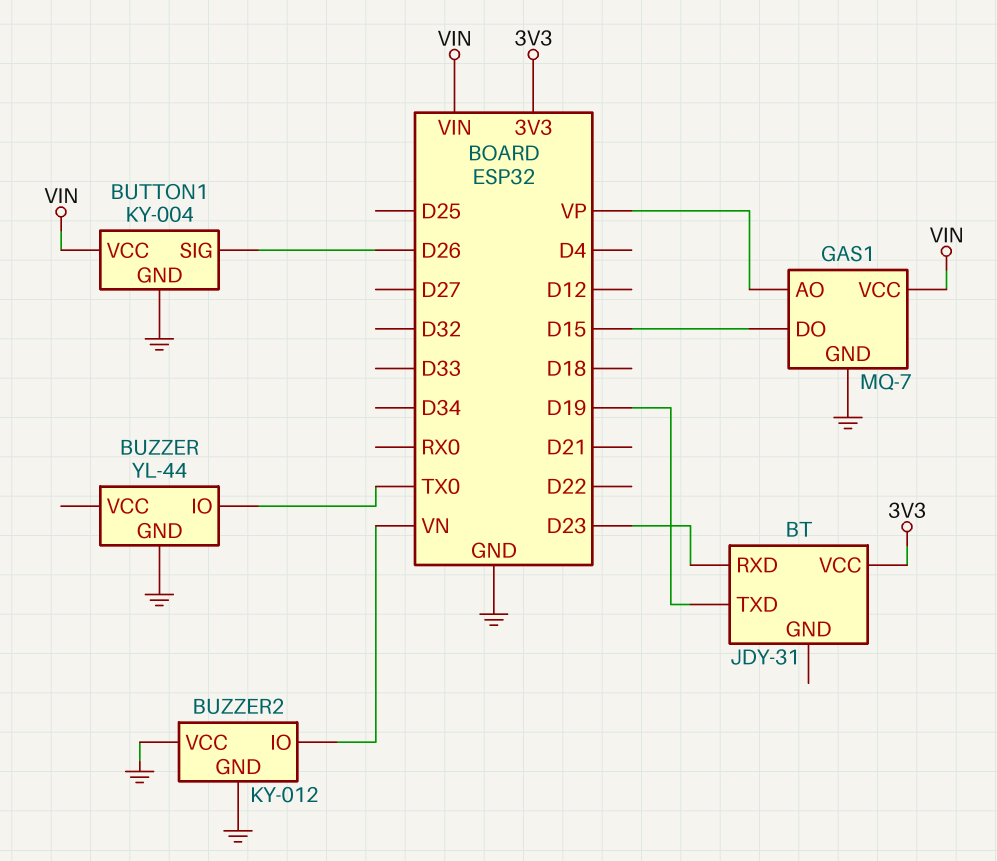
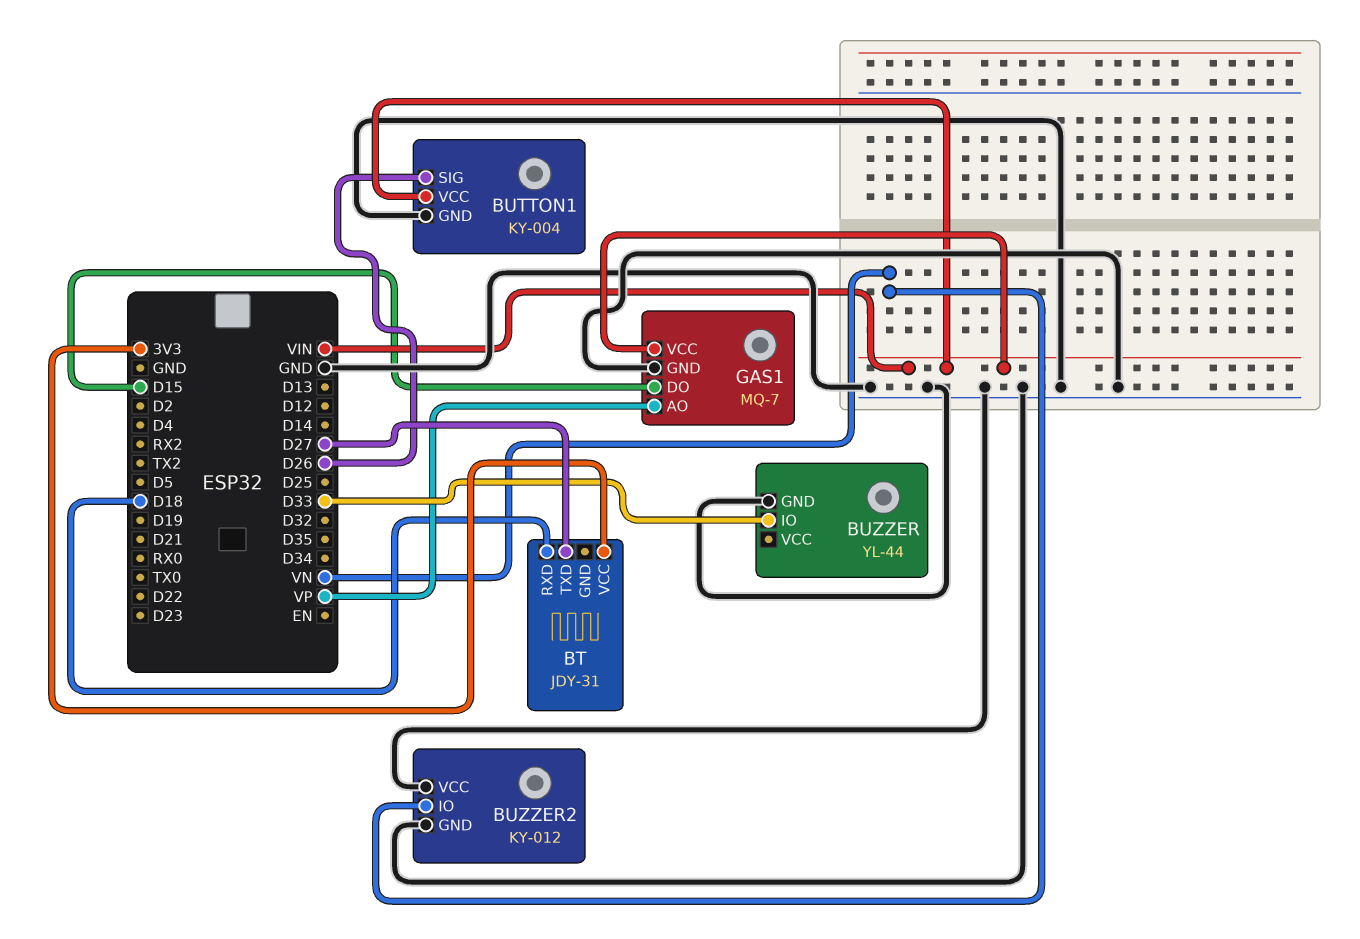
BT pin RXD: D23 -> D18
BT pin TXD: D19 -> D27
BUZZER pin IO: TX0 -> D33

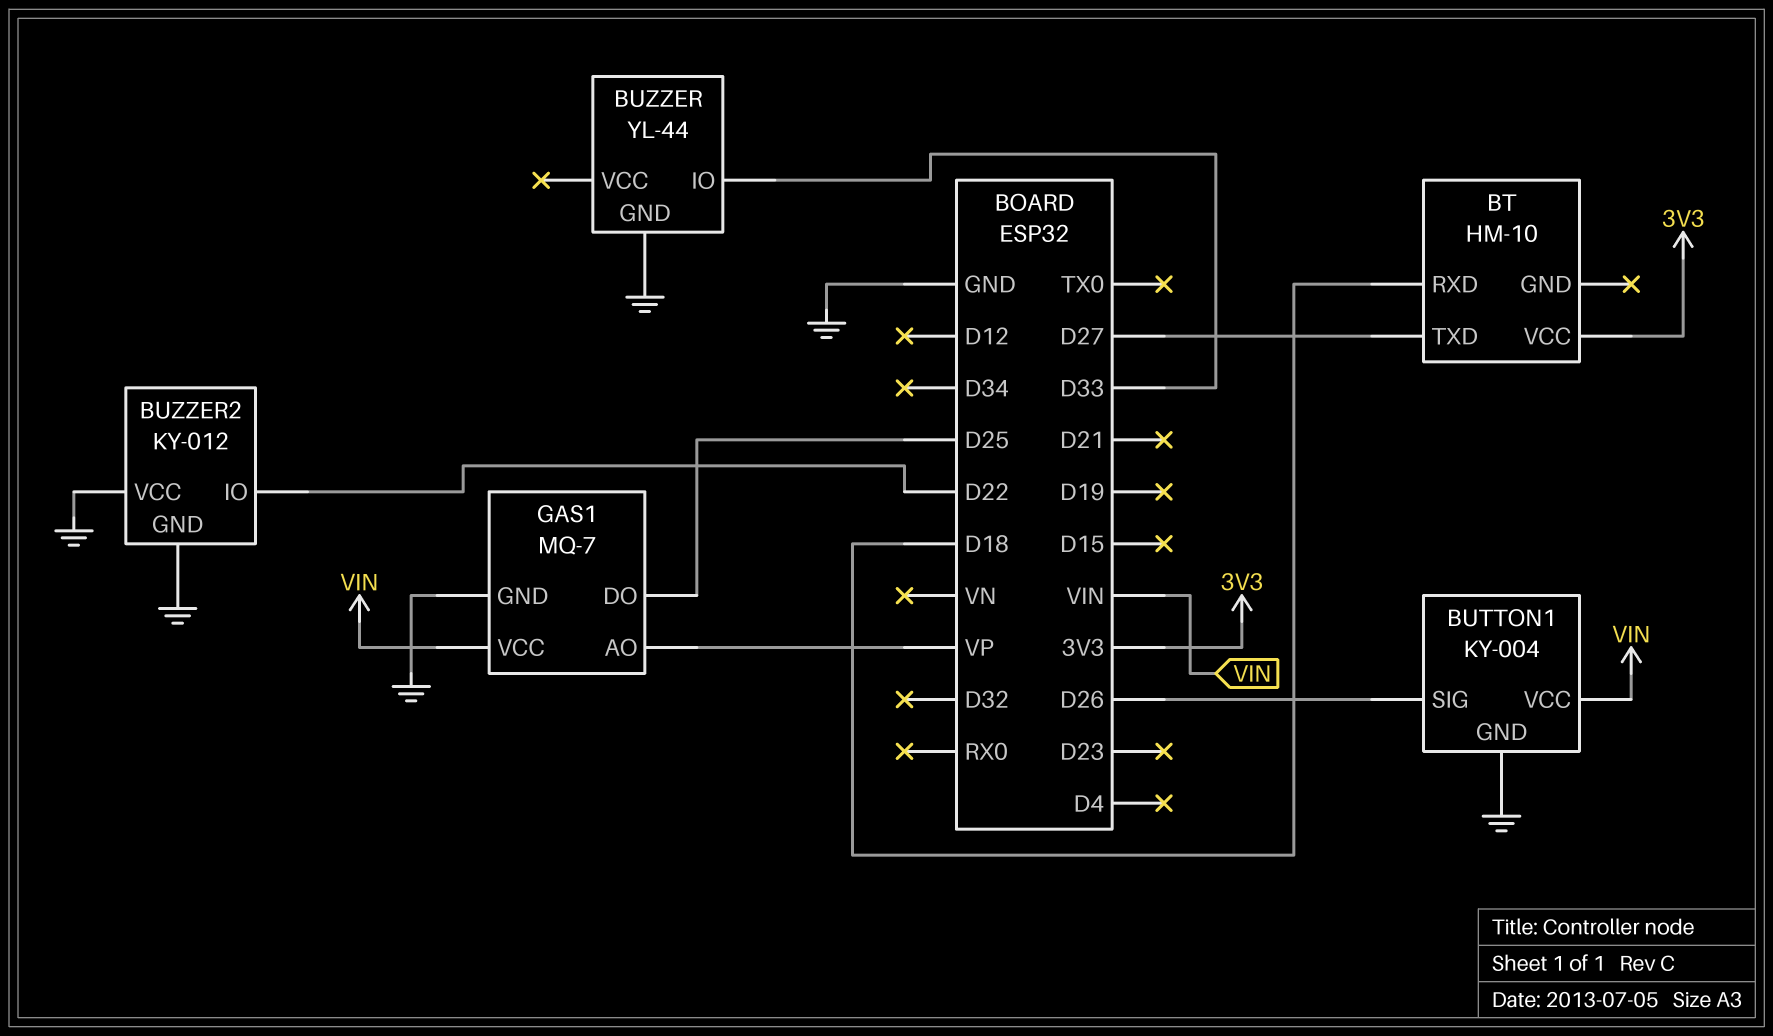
BT: JDY-31 -> HM-10
BUZZER2 pin IO: VN -> D22
GAS1 pin DO: D15 -> D25

